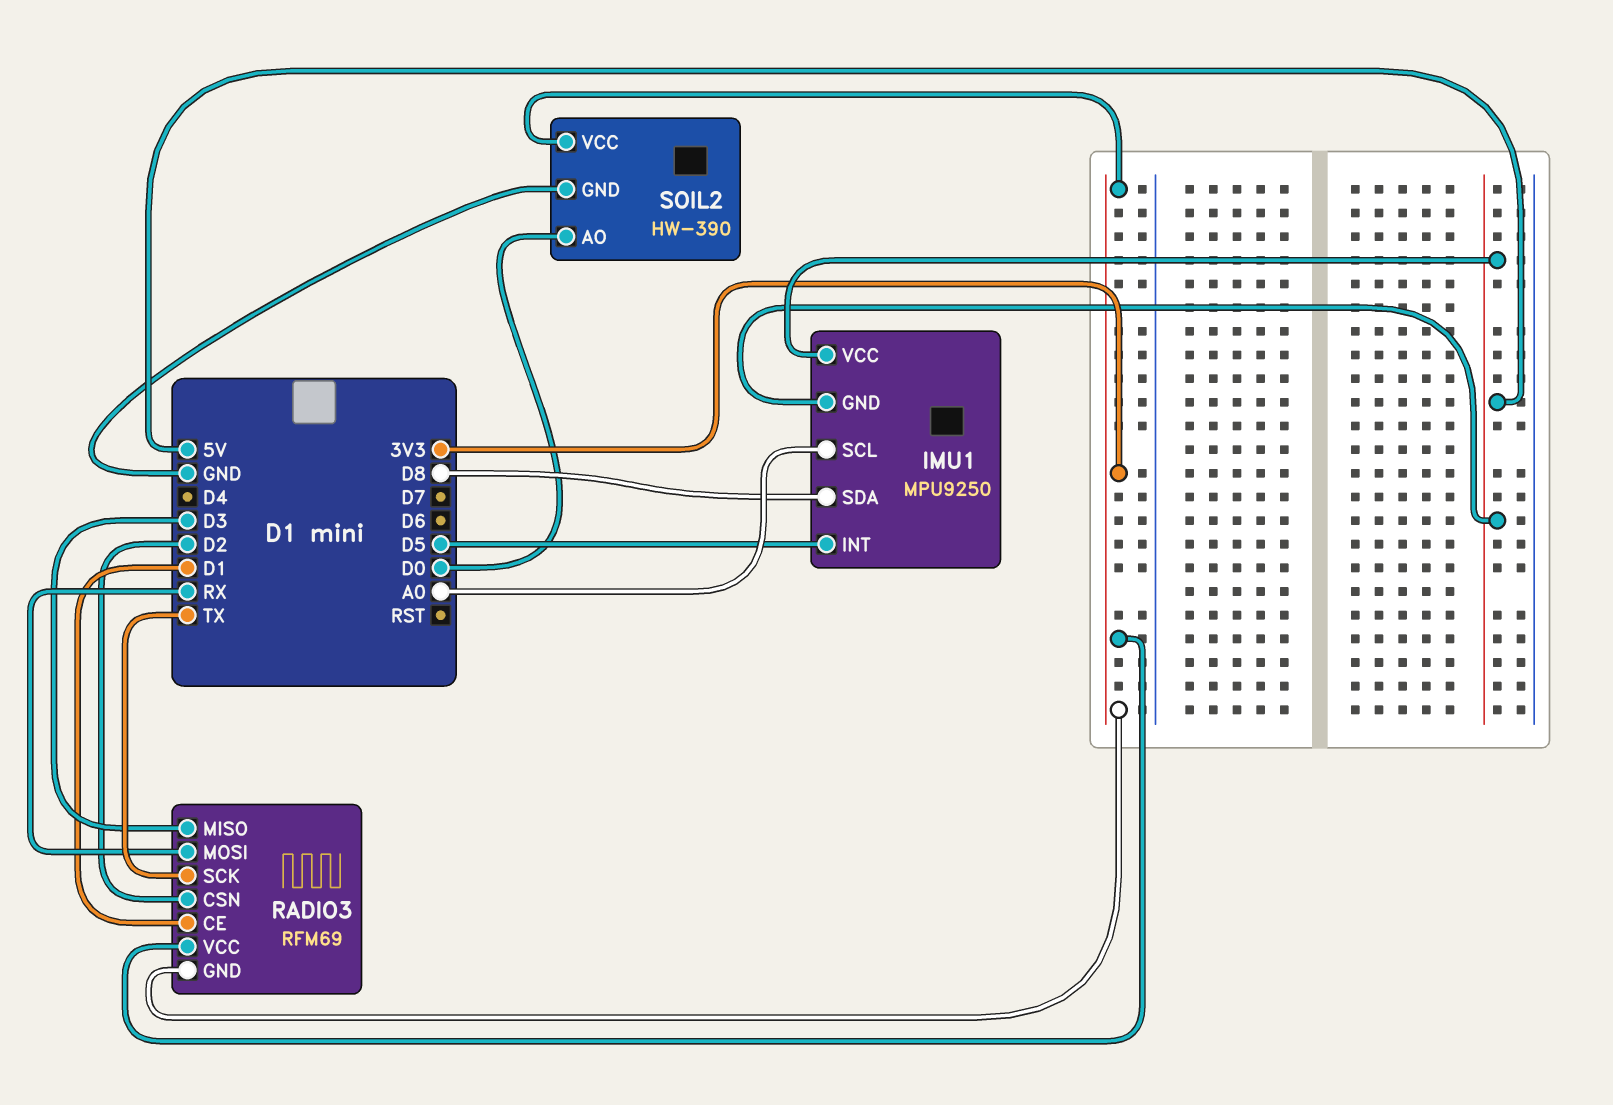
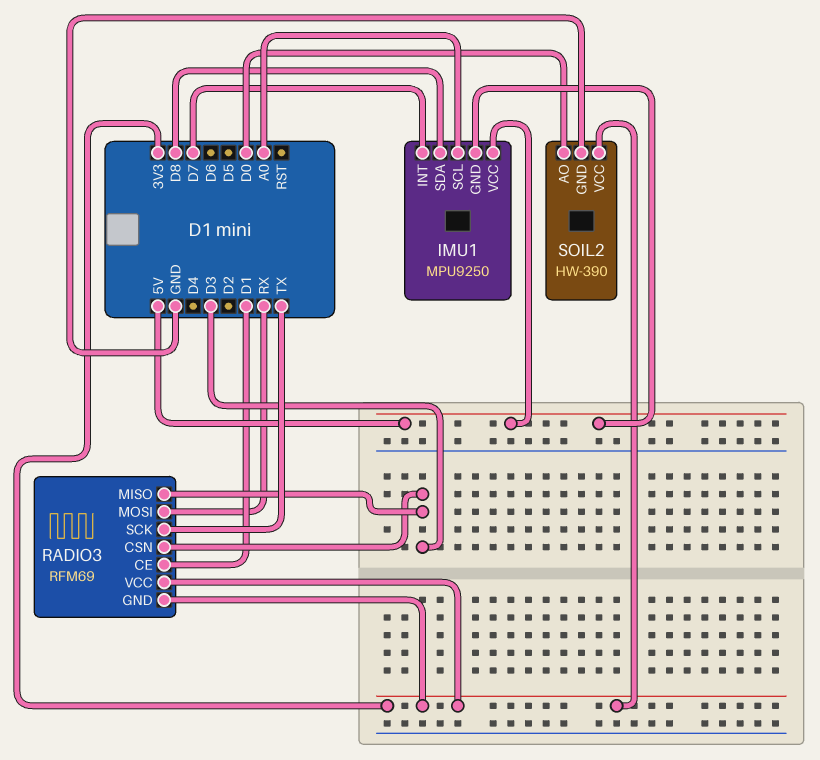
IMU1 pin INT: D5 -> D7
RADIO3 pin CSN: D2 -> D3

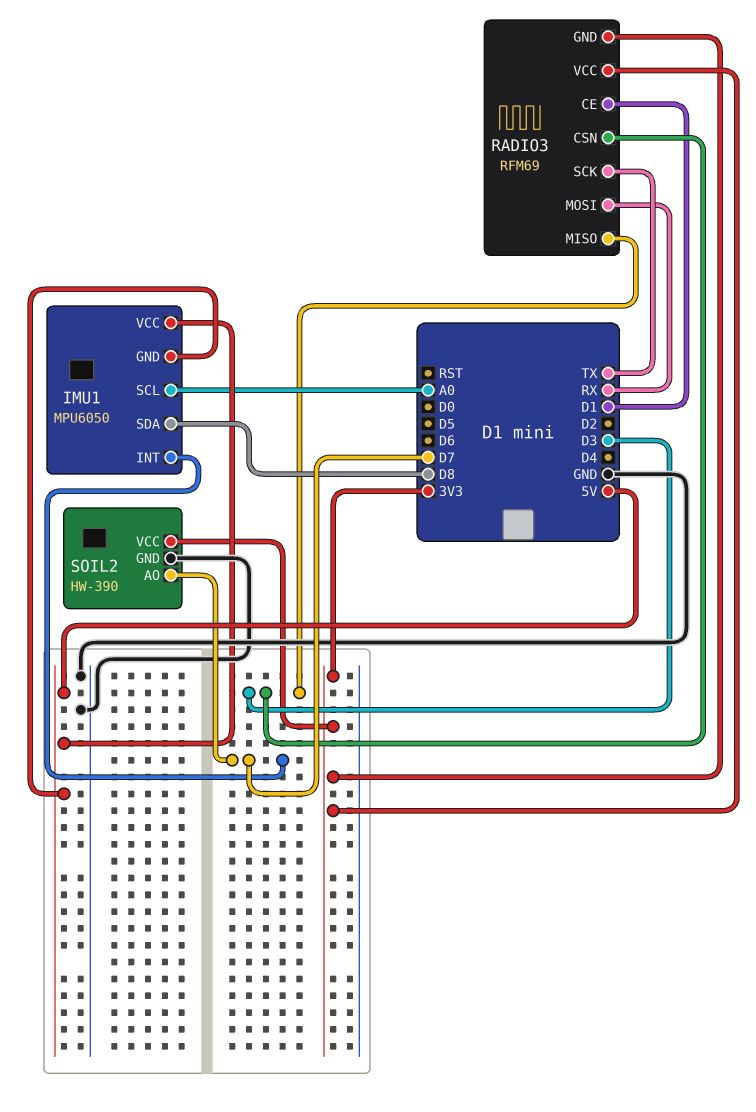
IMU1: MPU9250 -> MPU6050
SOIL2 pin AO: D0 -> D7

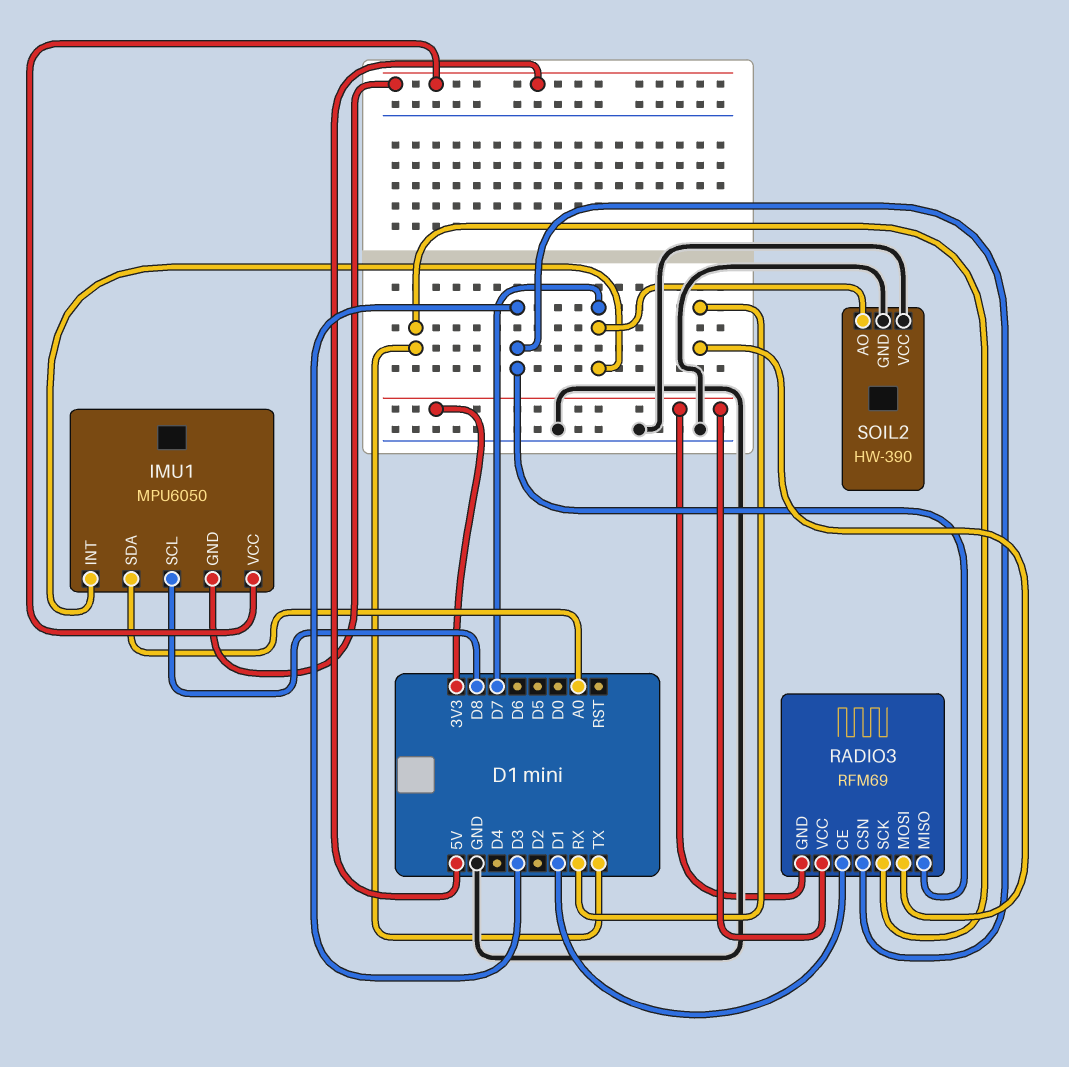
IMU1 pin SCL: A0 -> D8
IMU1 pin SDA: D8 -> A0
SOIL2 pin VCC: 3V3 -> GND

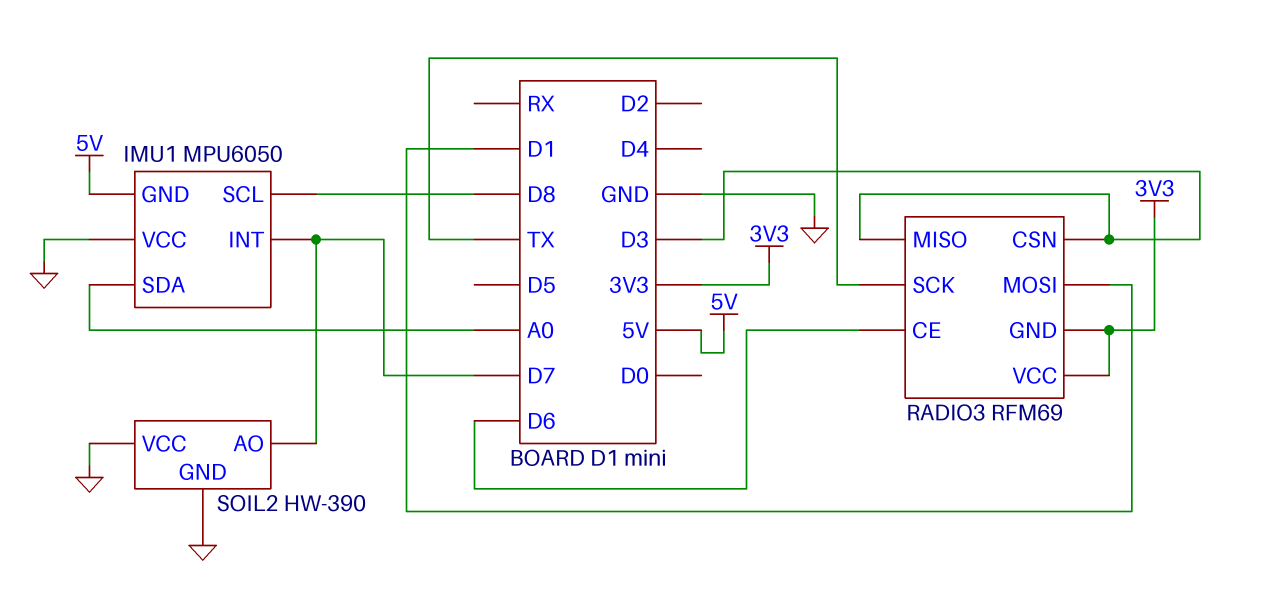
IMU1 pin VCC: 5V -> GND
RADIO3 pin CE: D1 -> D6
RADIO3 pin MOSI: RX -> D1

